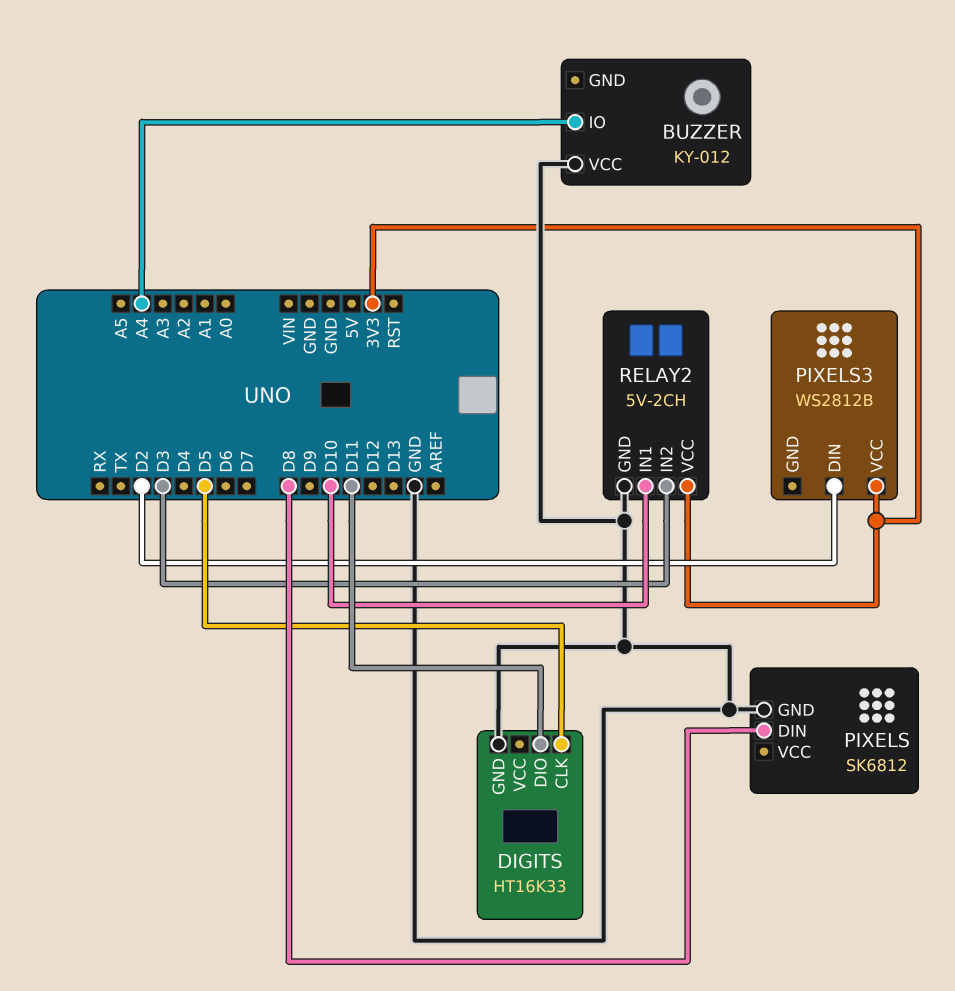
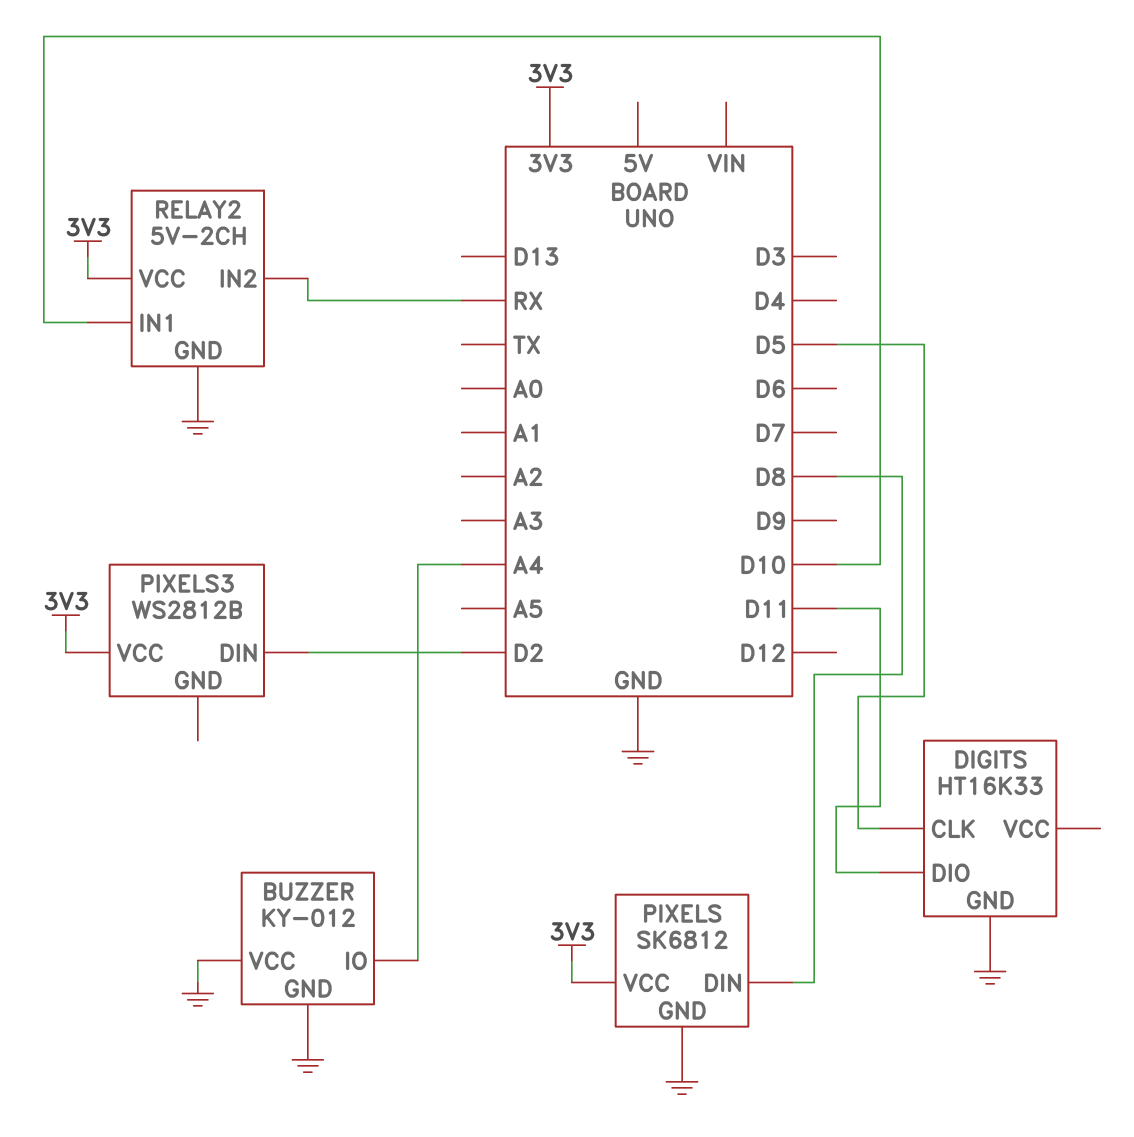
BUZZER pin GND: none -> GND
PIXELS pin VCC: none -> 3V3
RELAY2 pin IN2: D3 -> RX

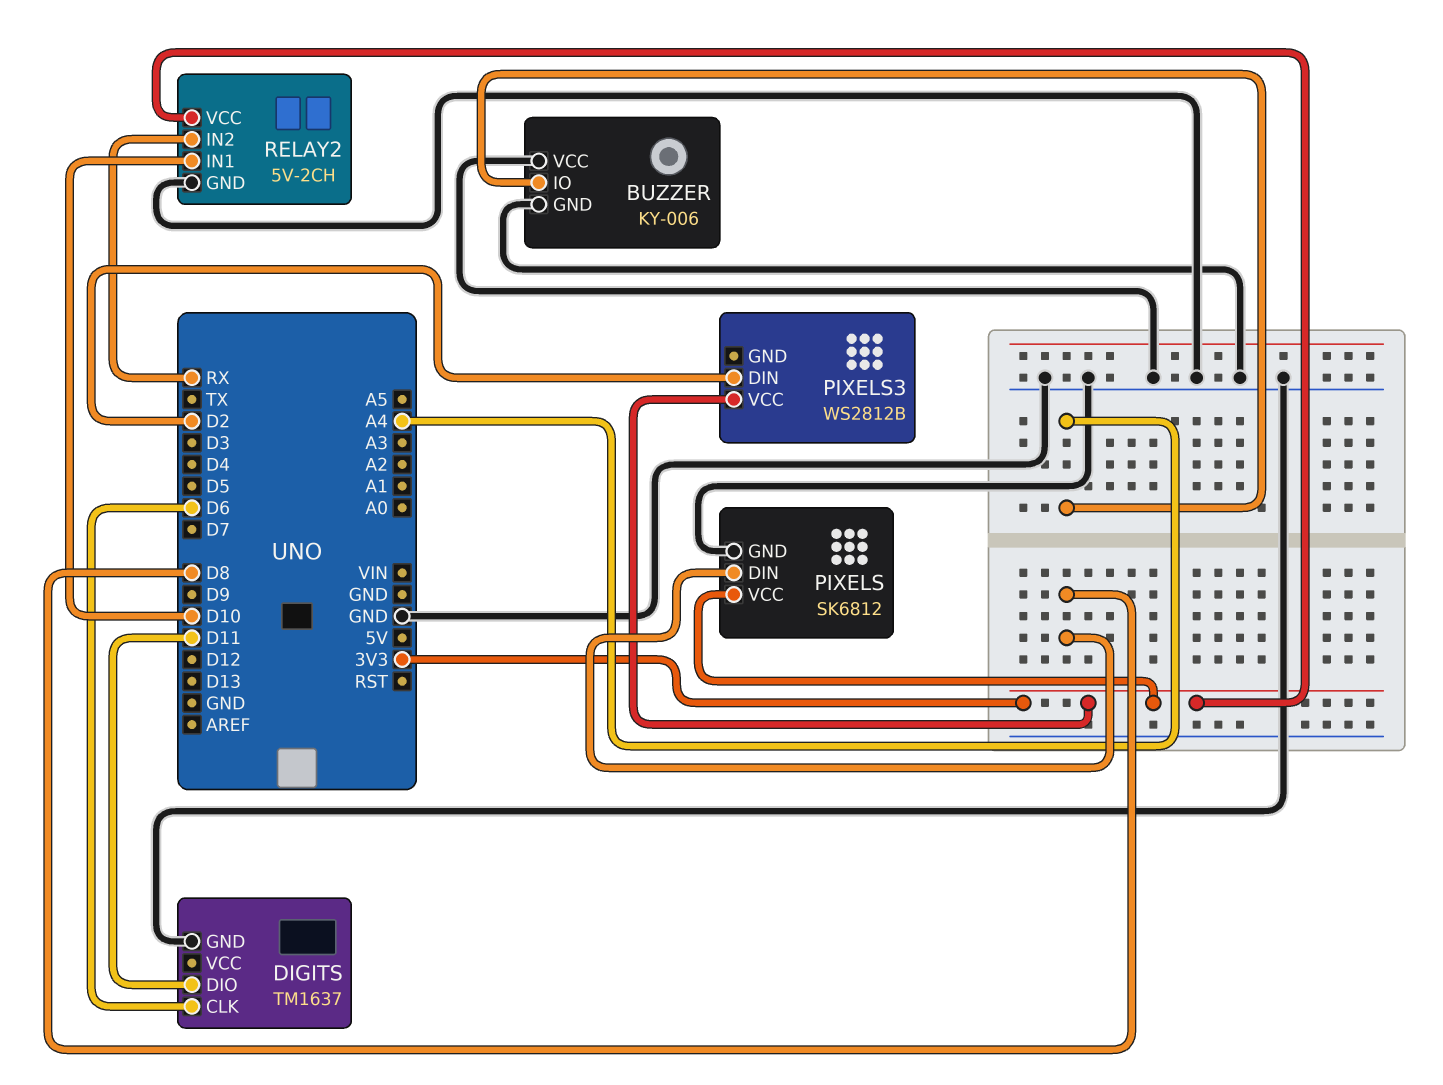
BUZZER: KY-012 -> KY-006
DIGITS: HT16K33 -> TM1637
DIGITS pin CLK: D5 -> D6

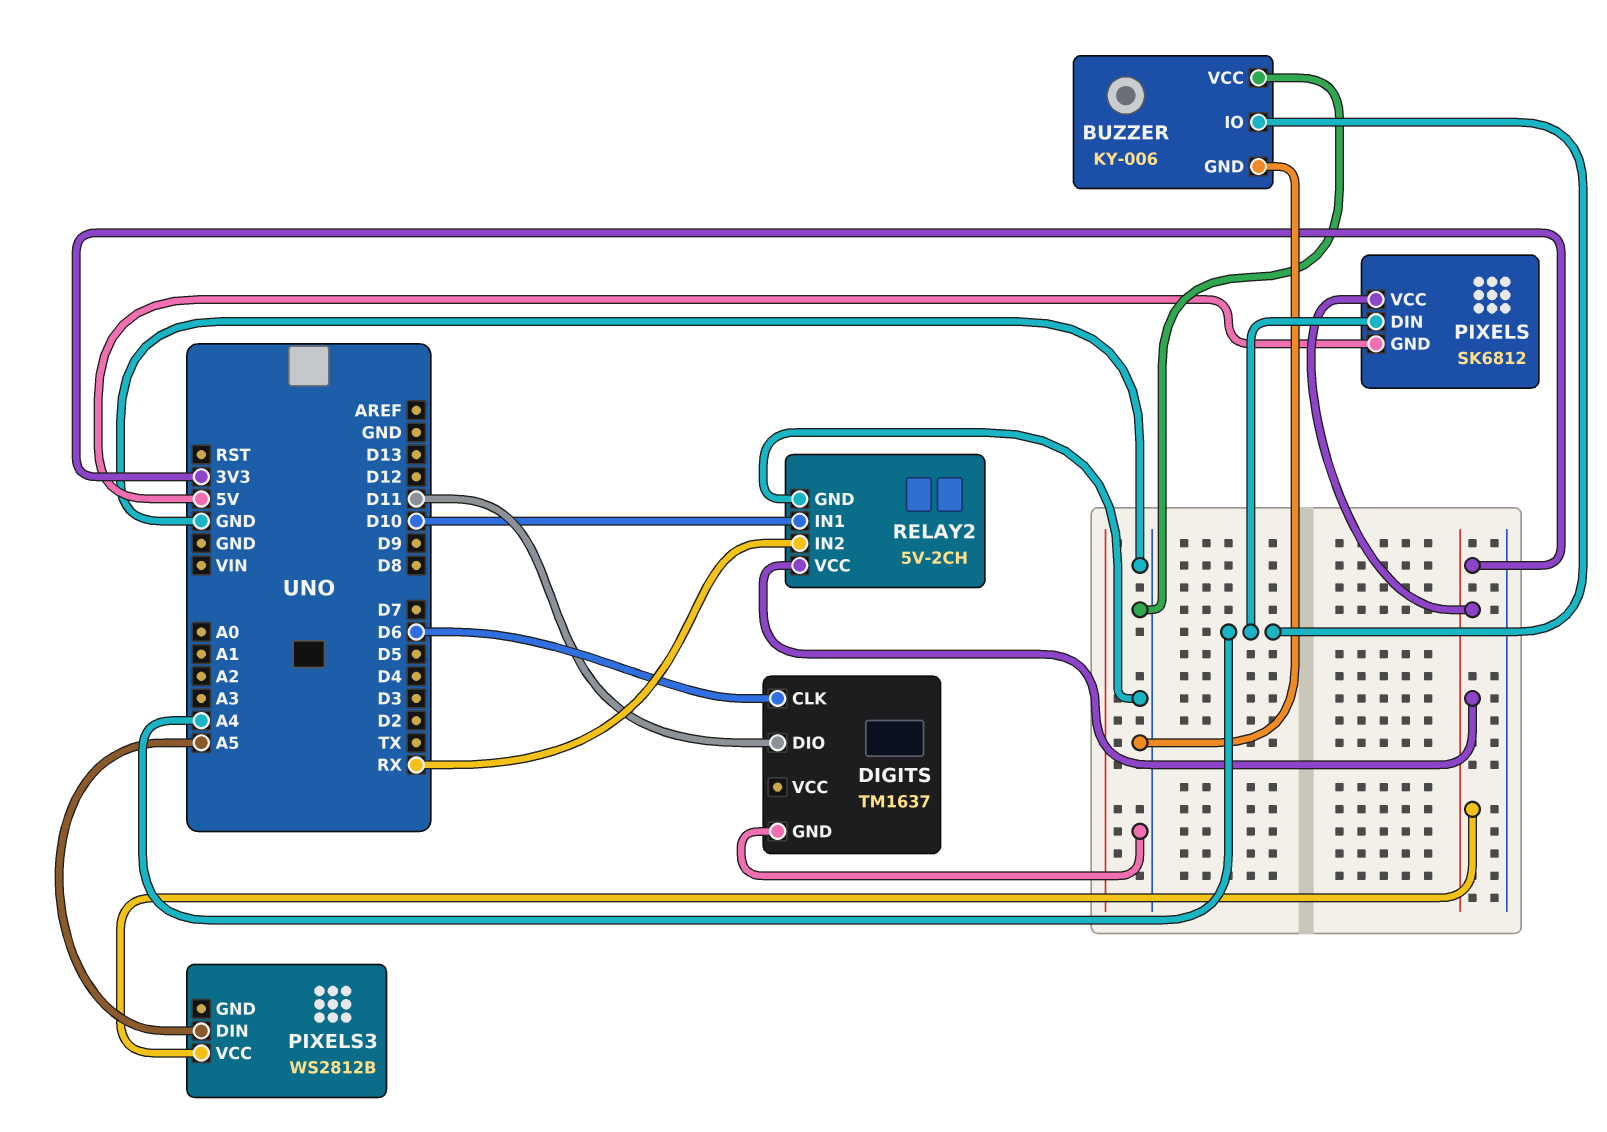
PIXELS pin DIN: D8 -> A4
PIXELS pin GND: GND -> 5V
PIXELS3 pin DIN: D2 -> A5

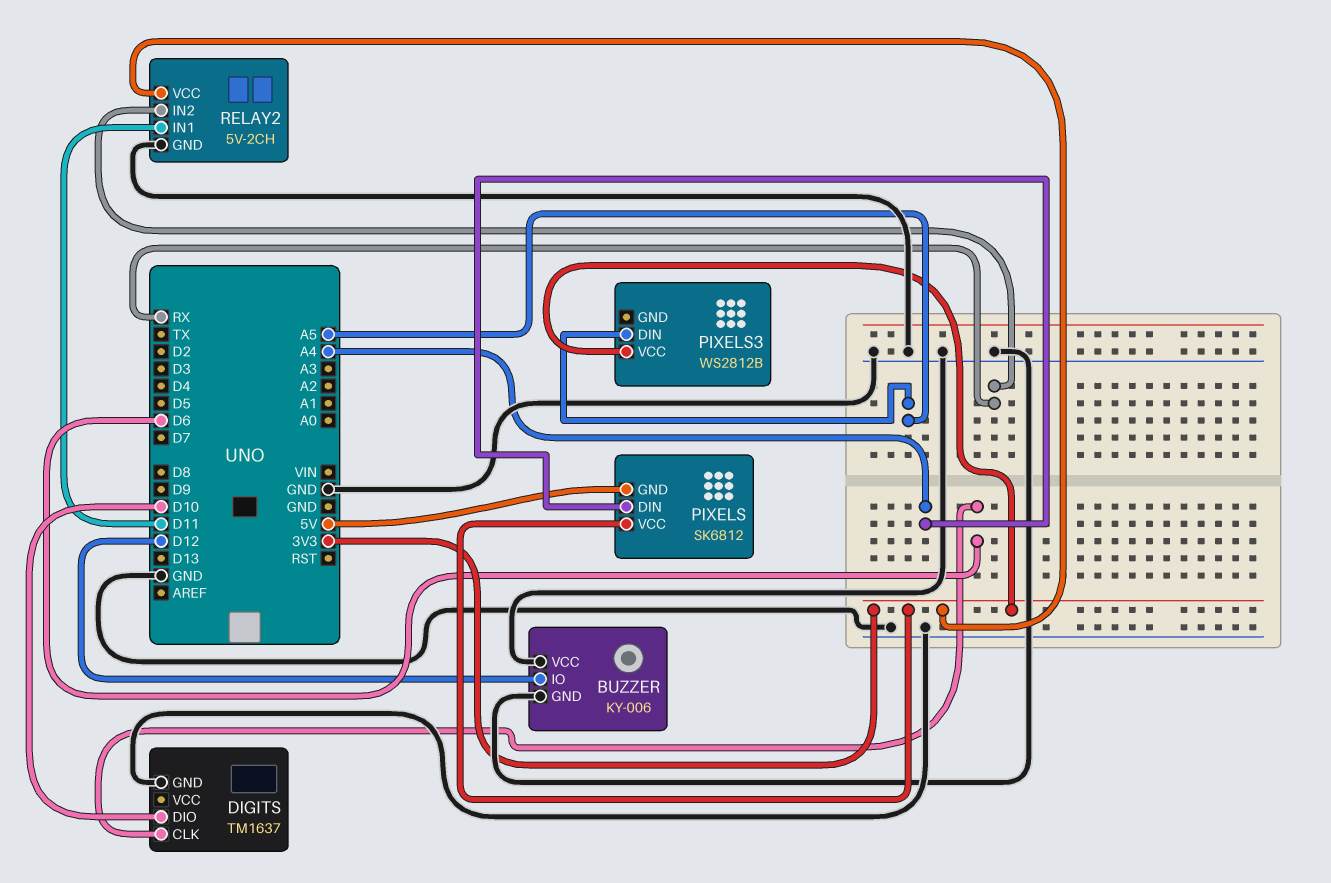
BUZZER pin IO: A4 -> D12
DIGITS pin DIO: D11 -> D10
RELAY2 pin IN1: D10 -> D11

